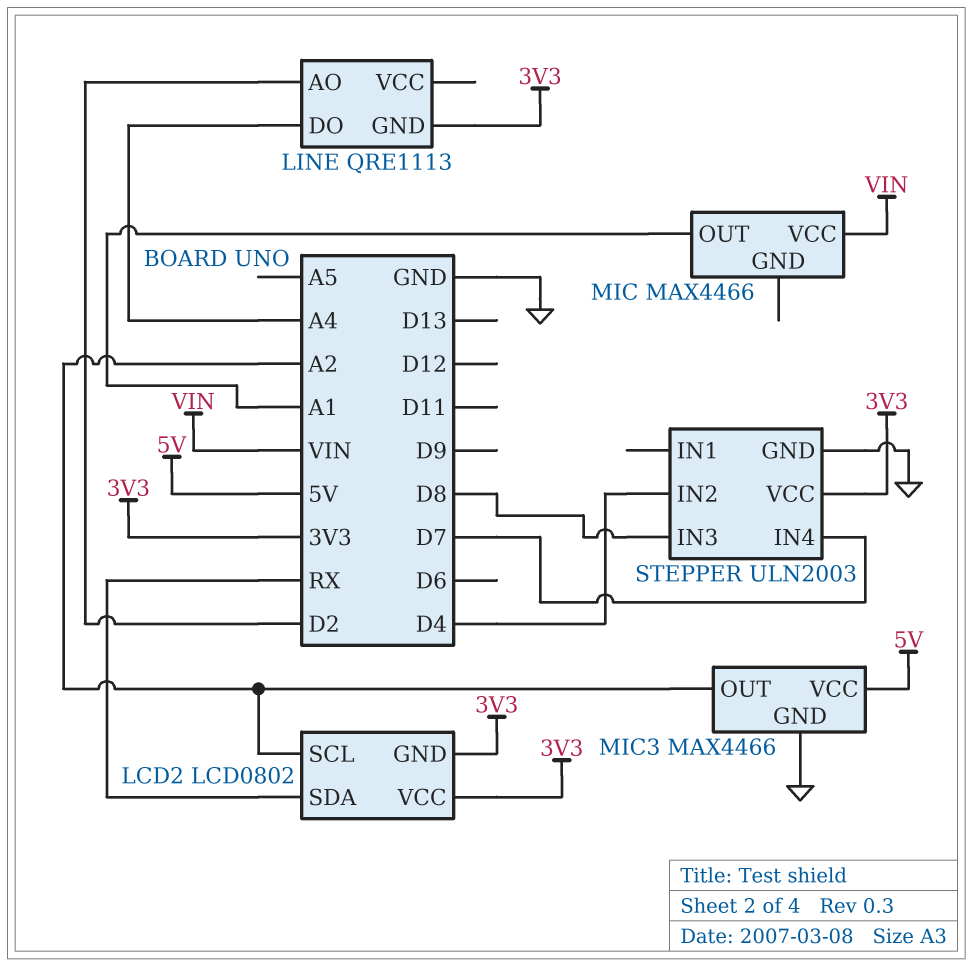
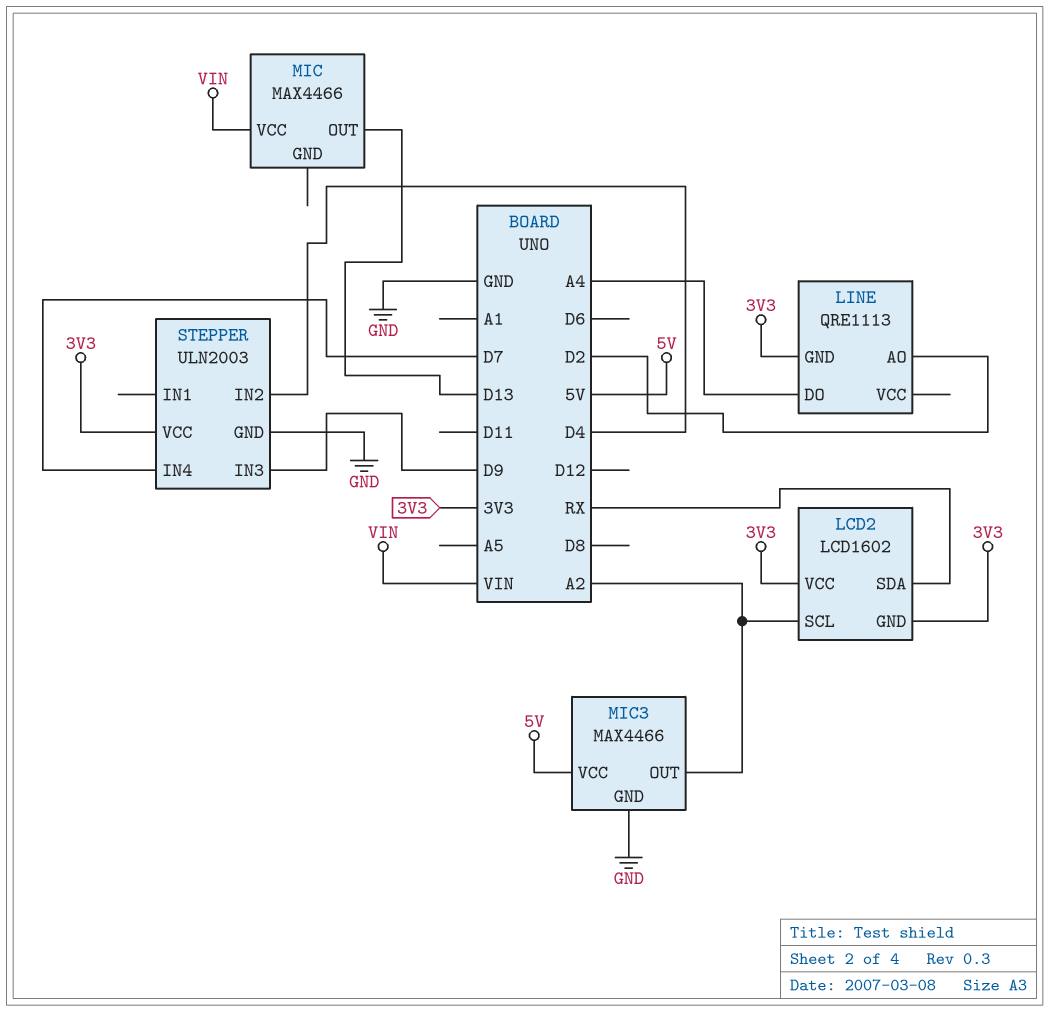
LCD2: LCD0802 -> LCD1602
MIC pin OUT: A1 -> D13
STEPPER pin IN3: D8 -> D9

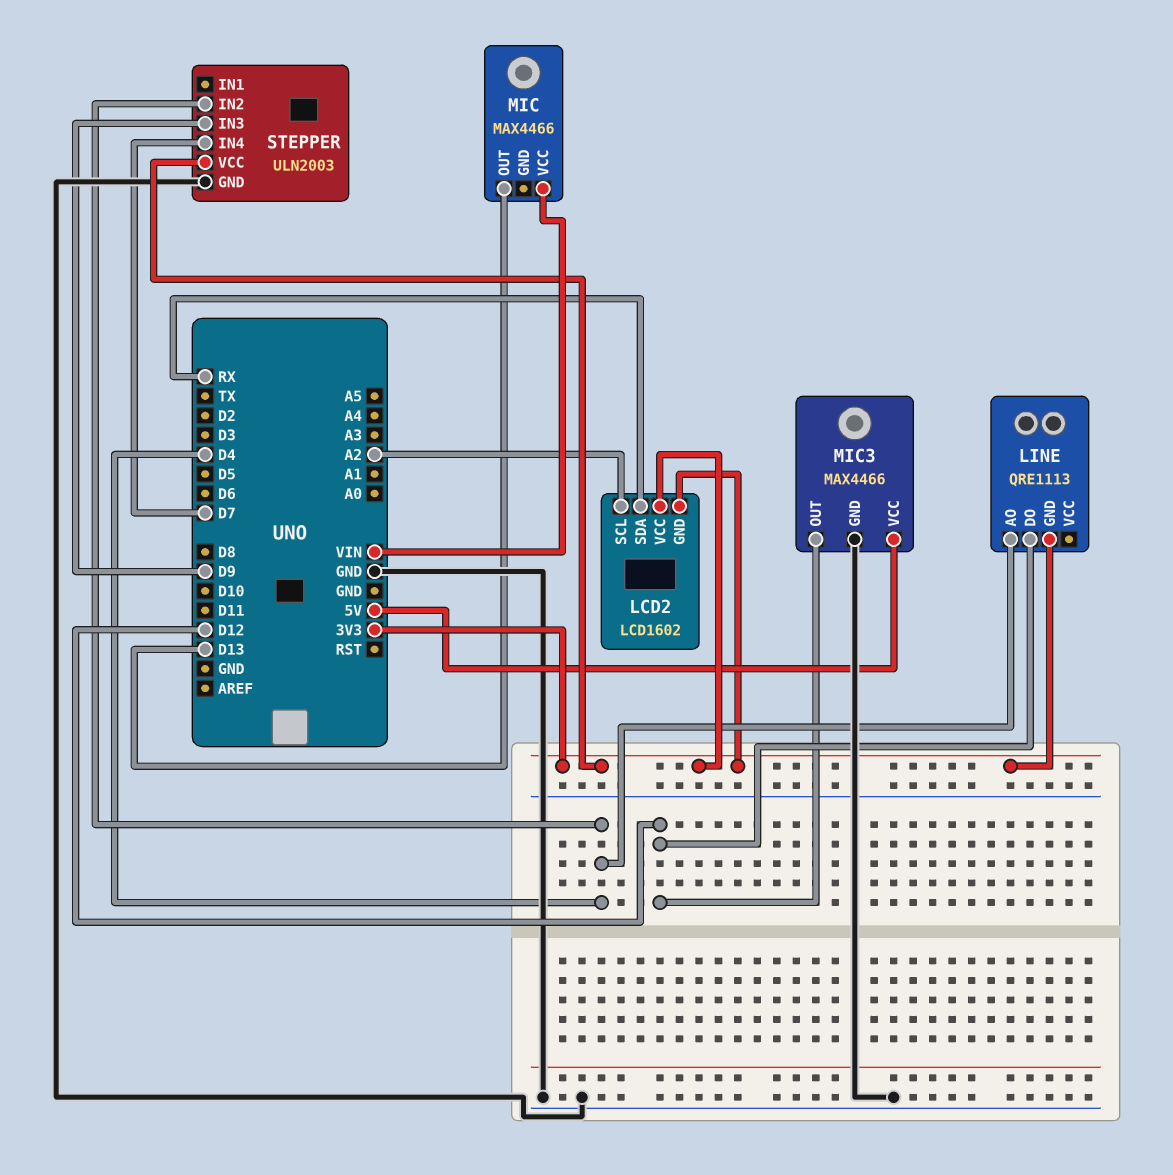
LINE pin AO: D2 -> D4
LINE pin DO: A4 -> D12
MIC3 pin OUT: A2 -> D12

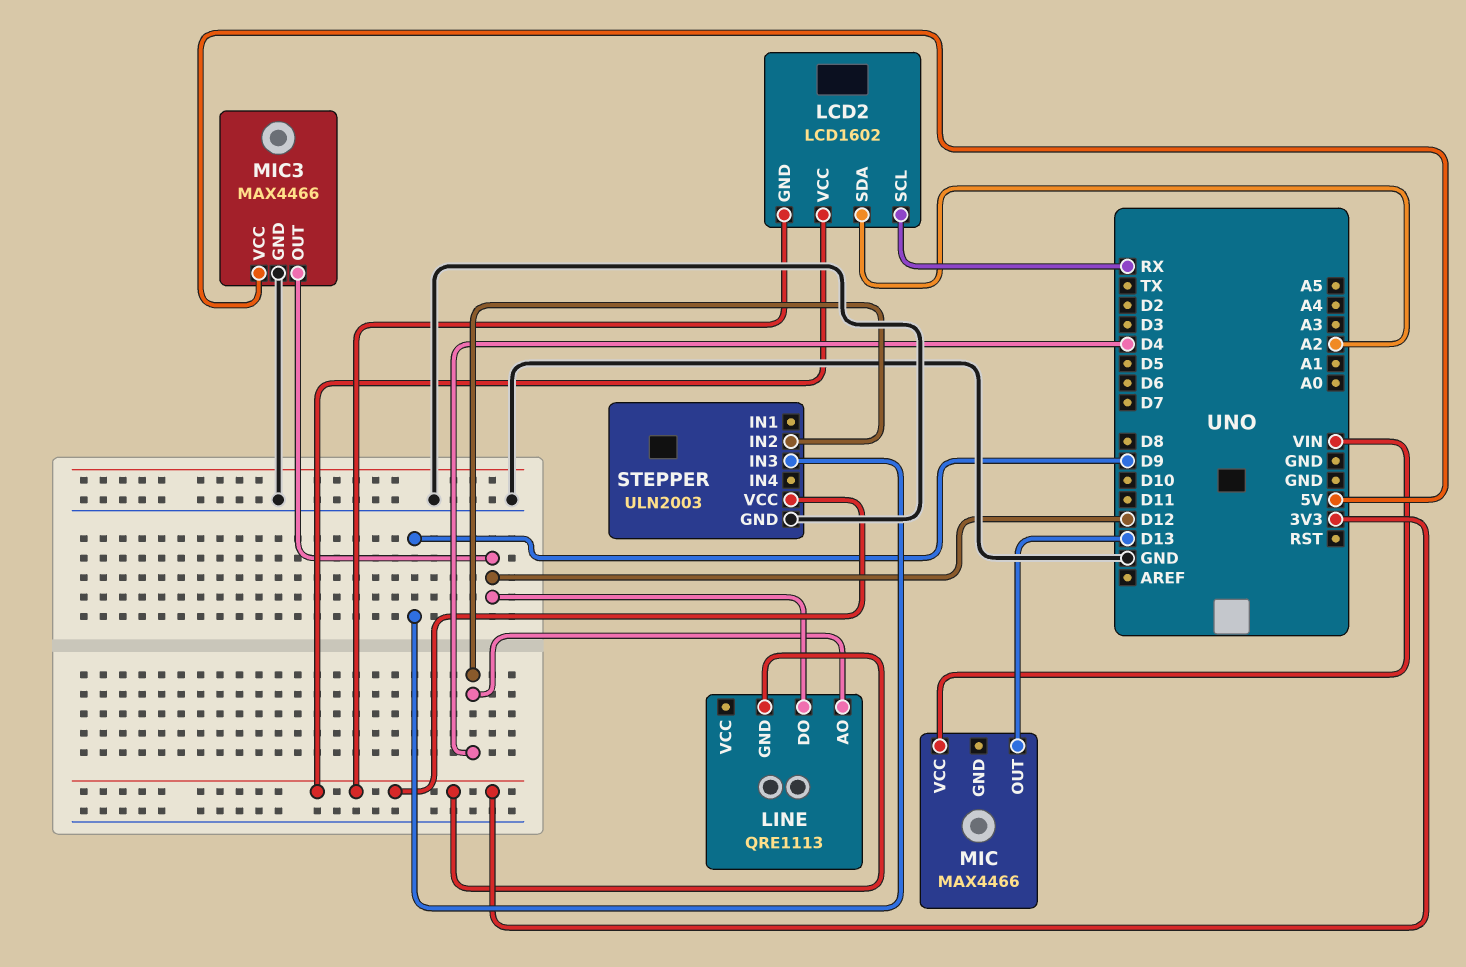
LCD2 pin SCL: A2 -> RX
LCD2 pin SDA: RX -> A2
STEPPER pin IN4: D7 -> none

